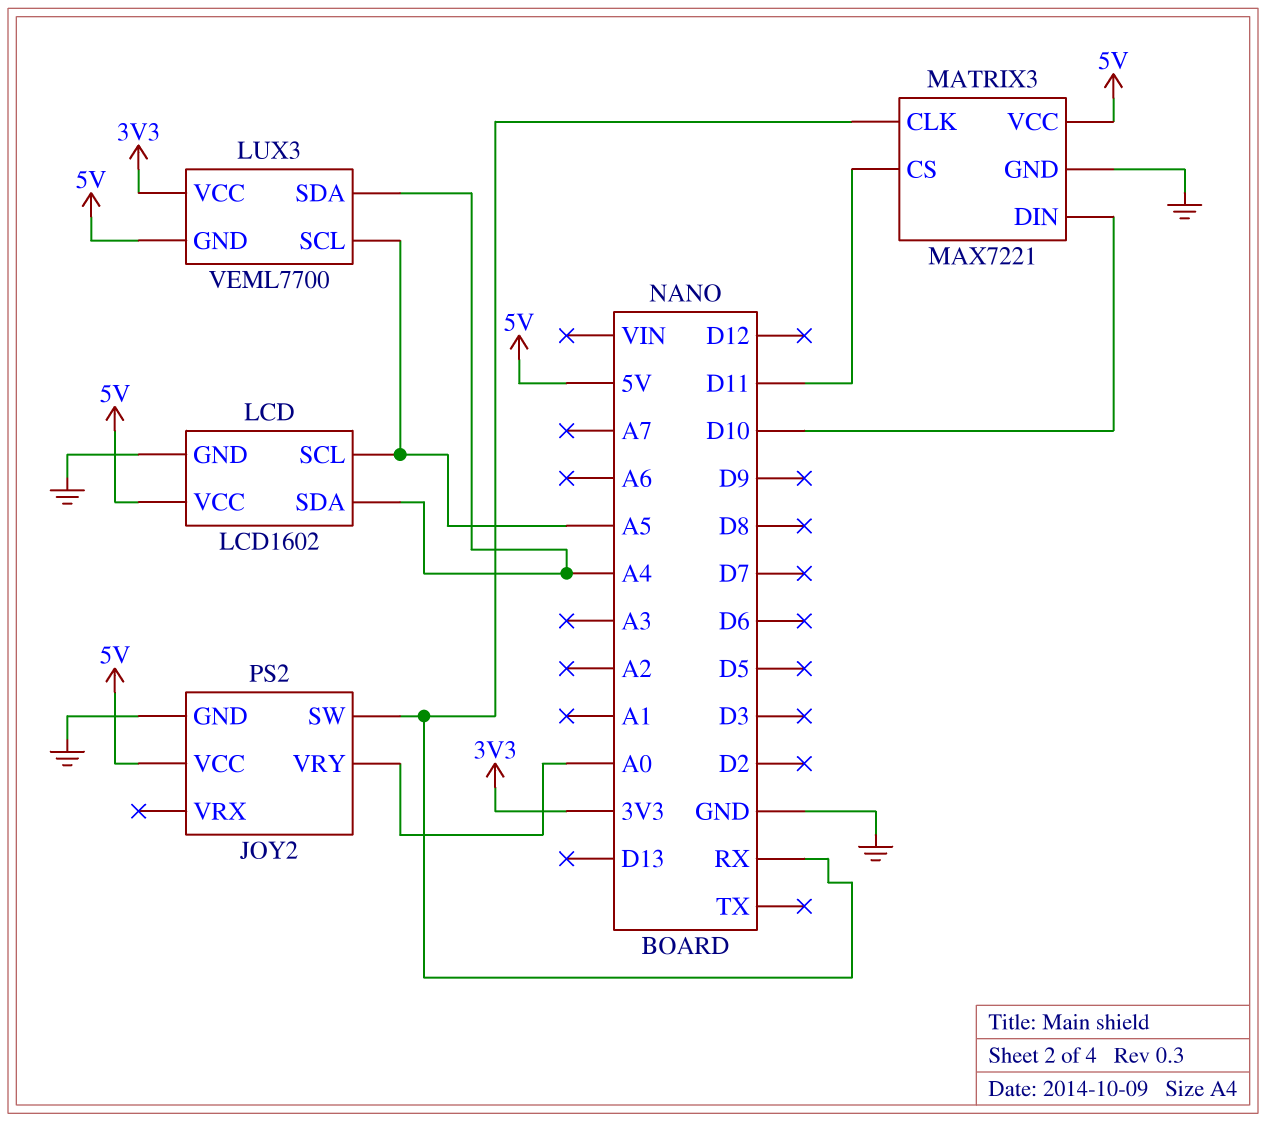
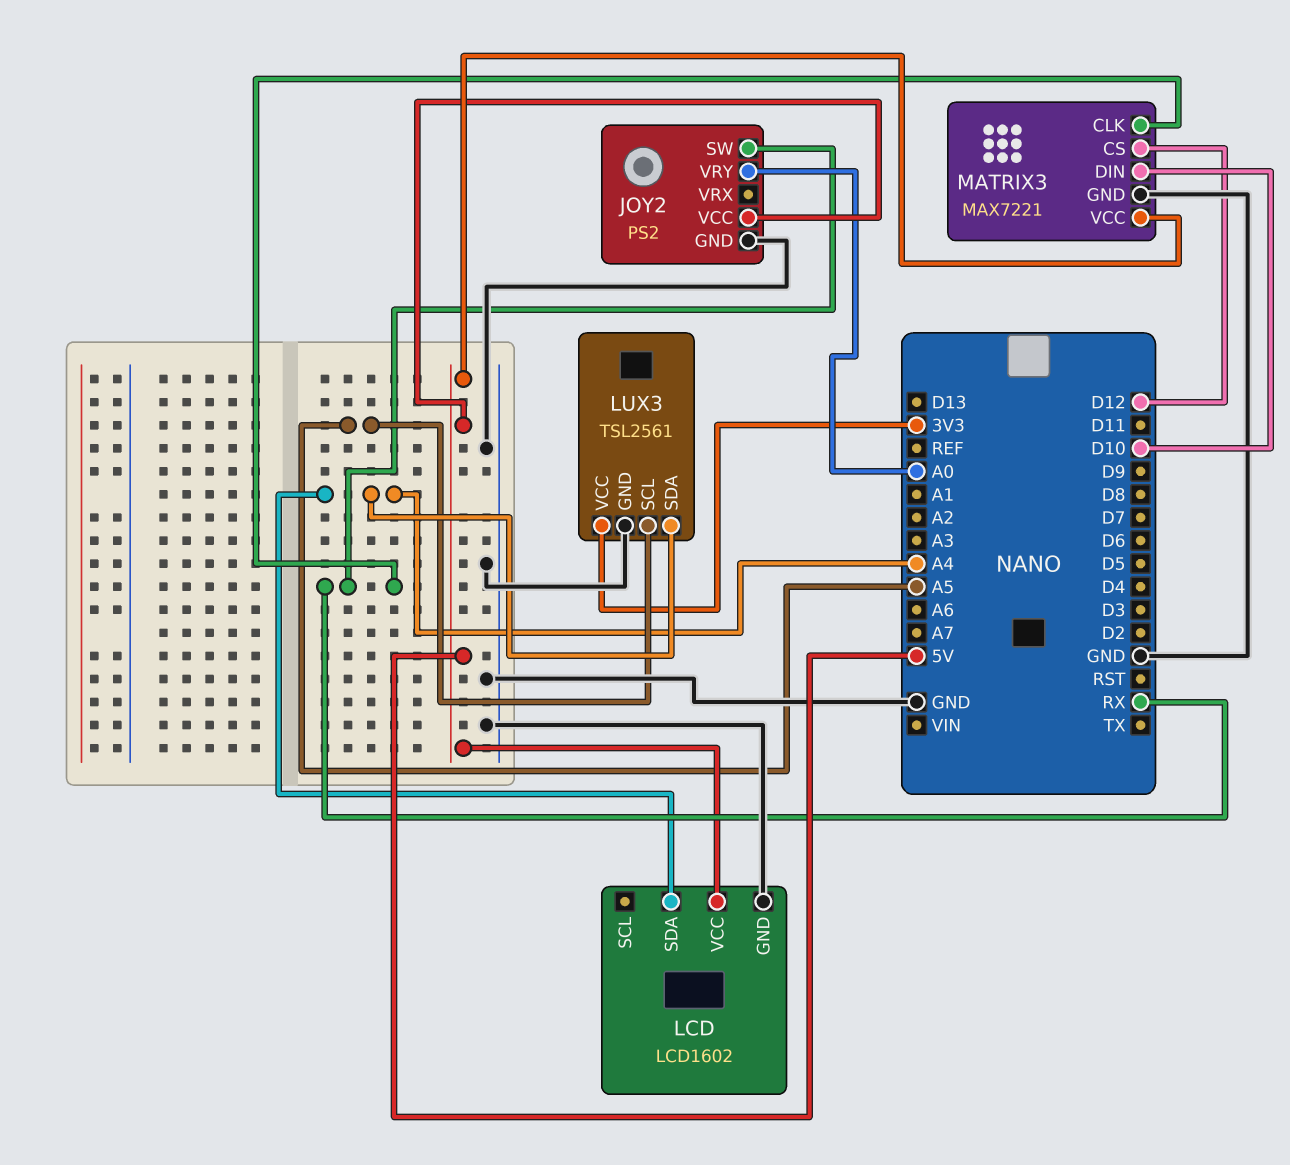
LCD pin SCL: A5 -> none
LUX3: VEML7700 -> TSL2561
LUX3 pin GND: 5V -> GND
MATRIX3 pin CS: D11 -> D12

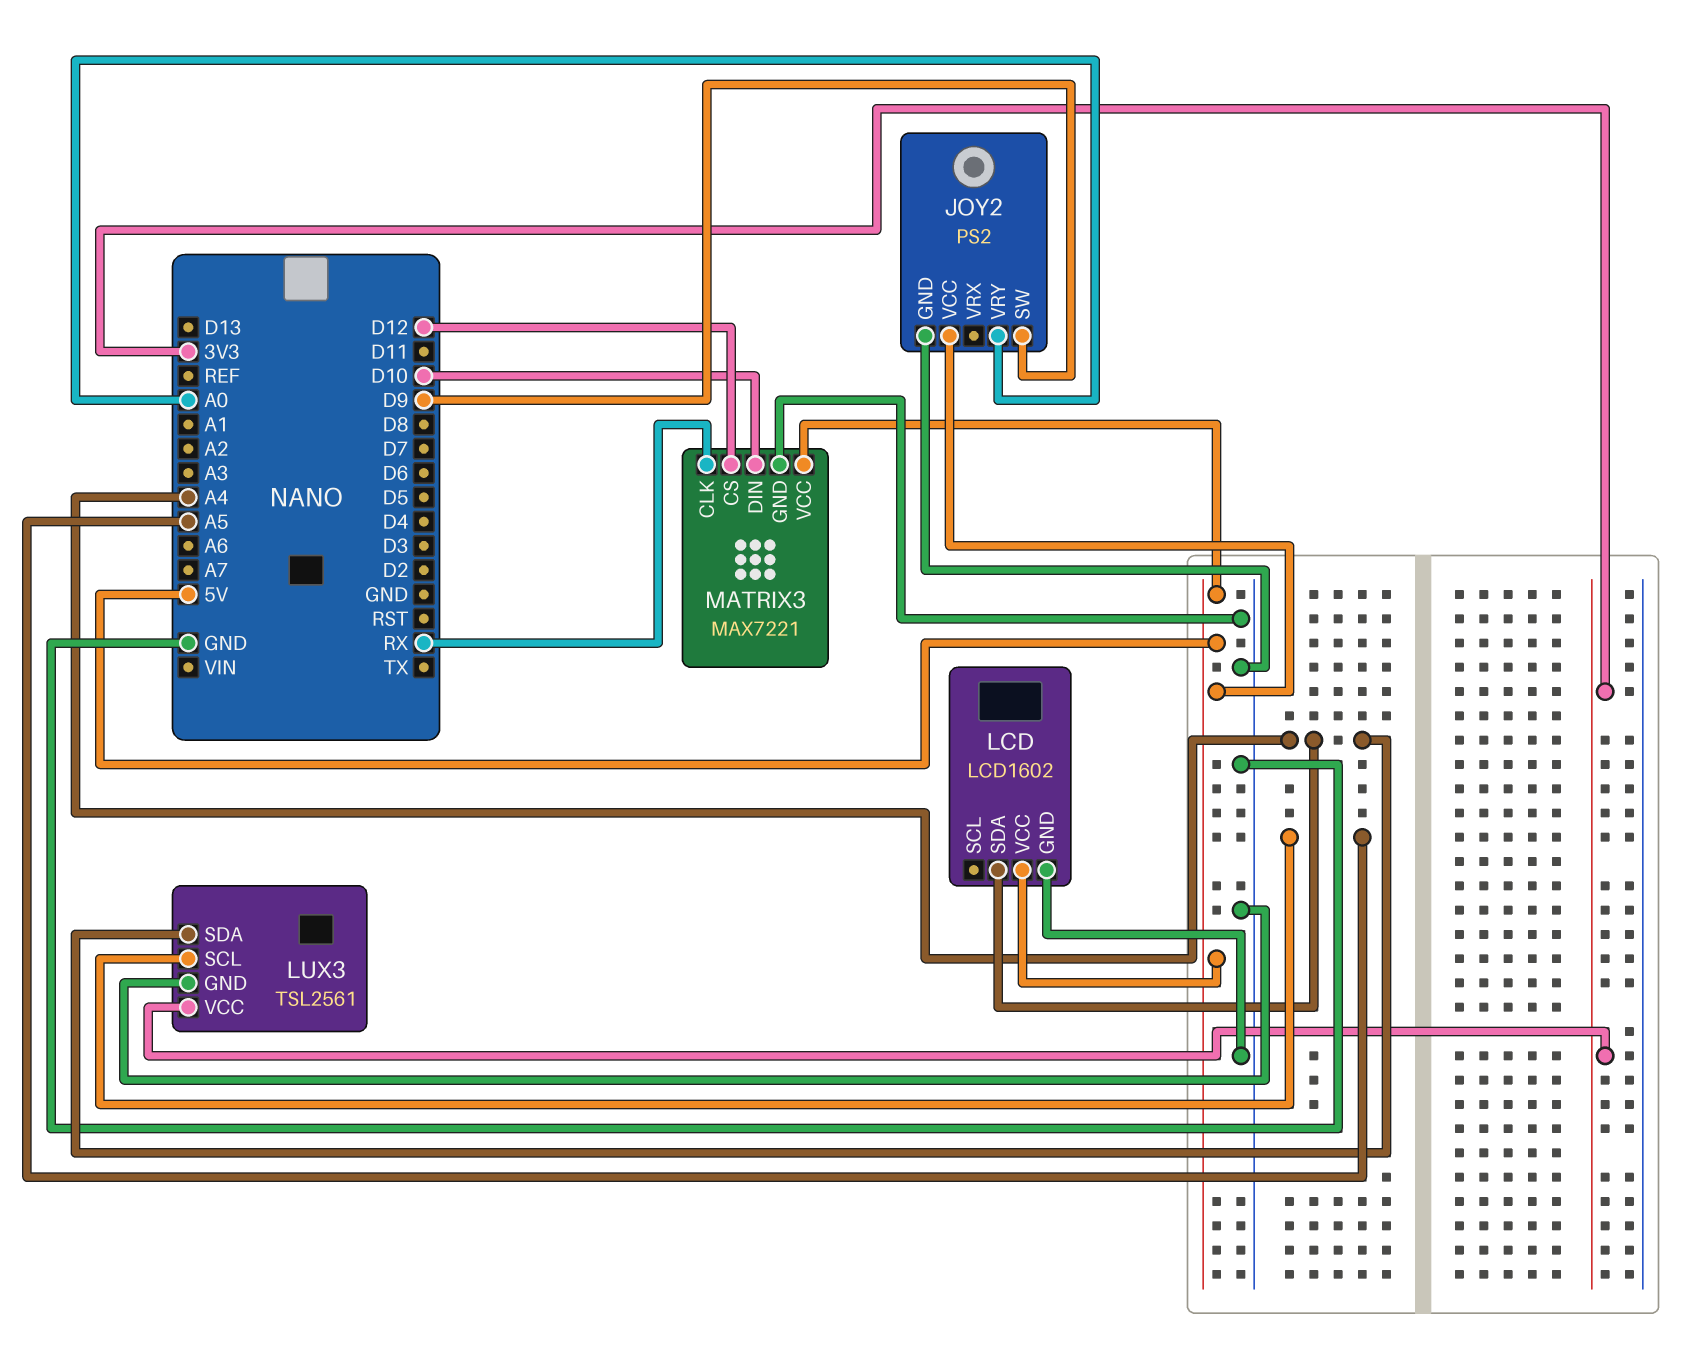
JOY2 pin SW: RX -> D9

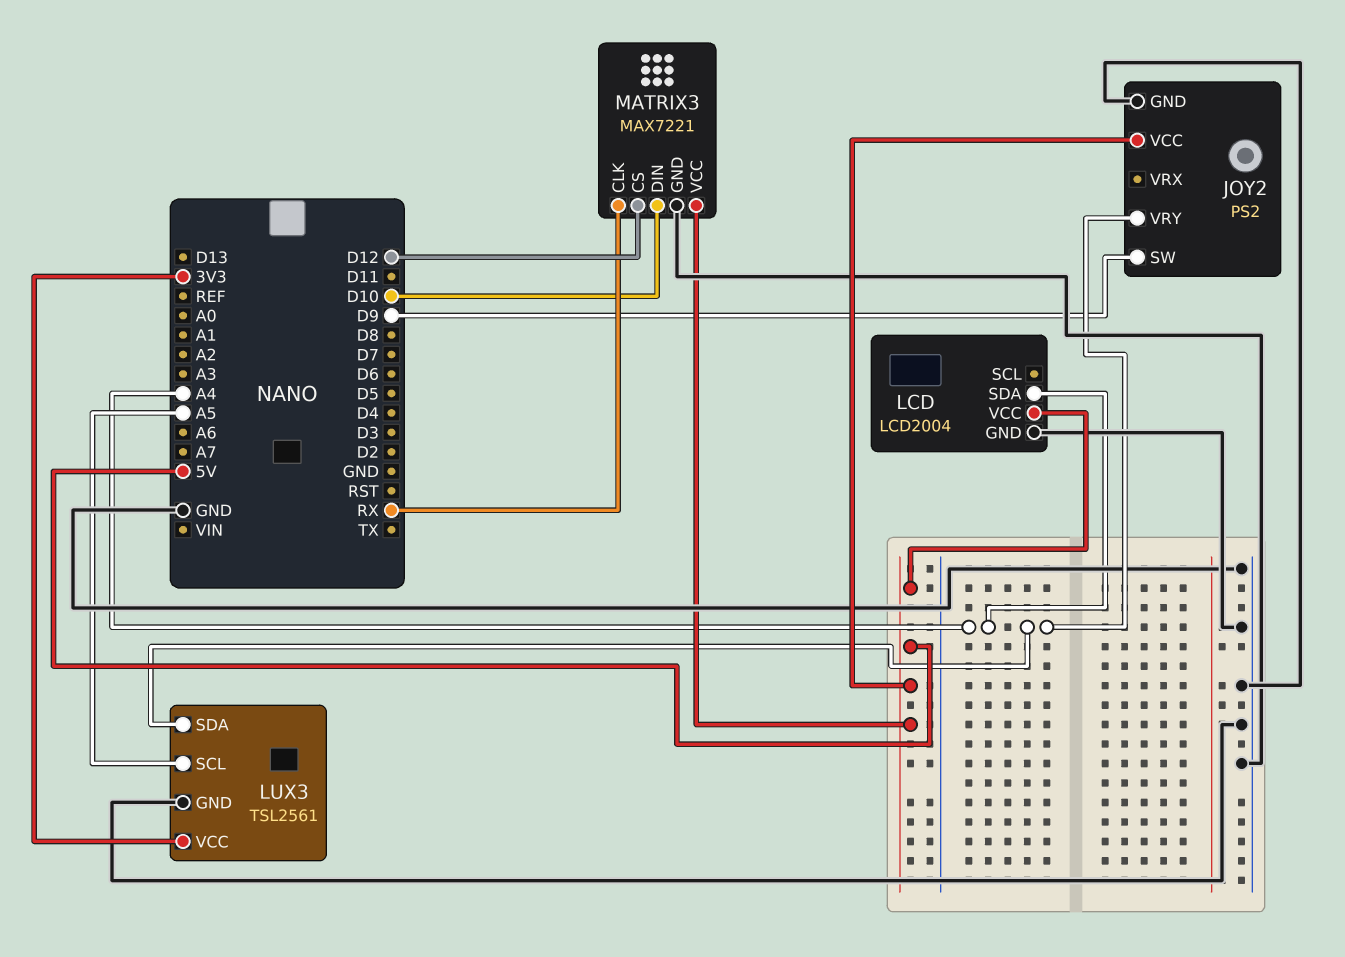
JOY2 pin VRY: A0 -> A4
LCD: LCD1602 -> LCD2004

